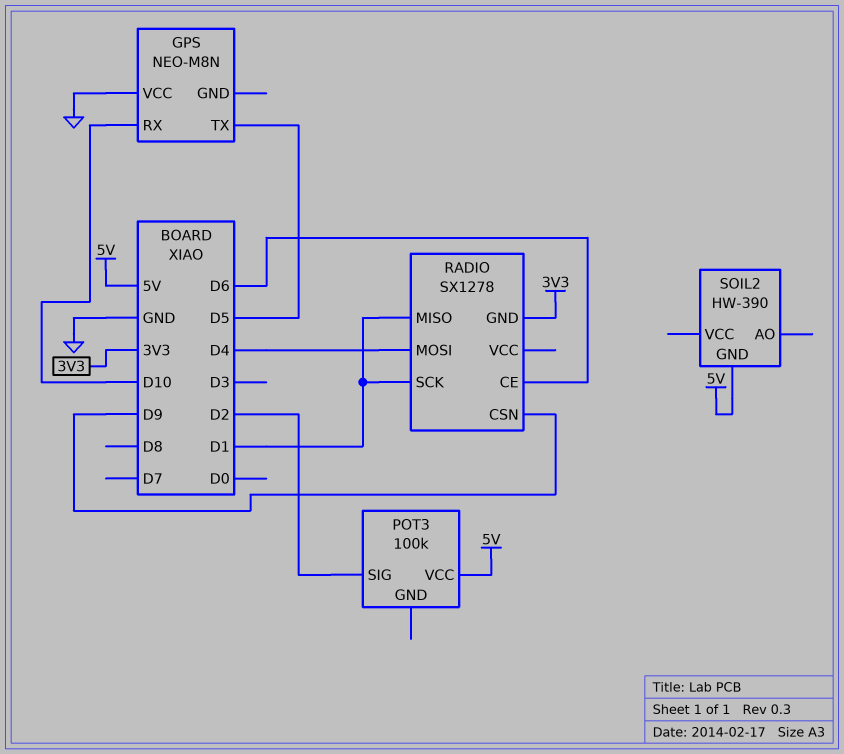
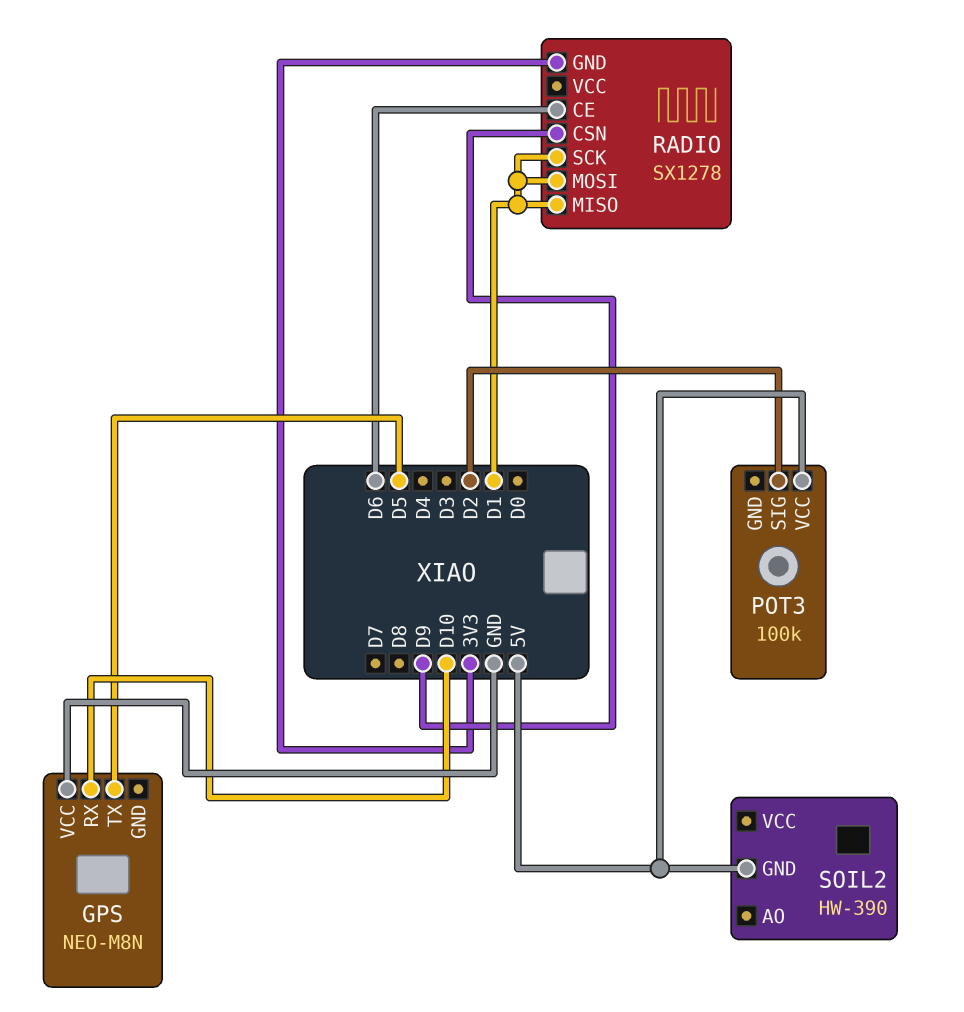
RADIO pin MOSI: D4 -> D1

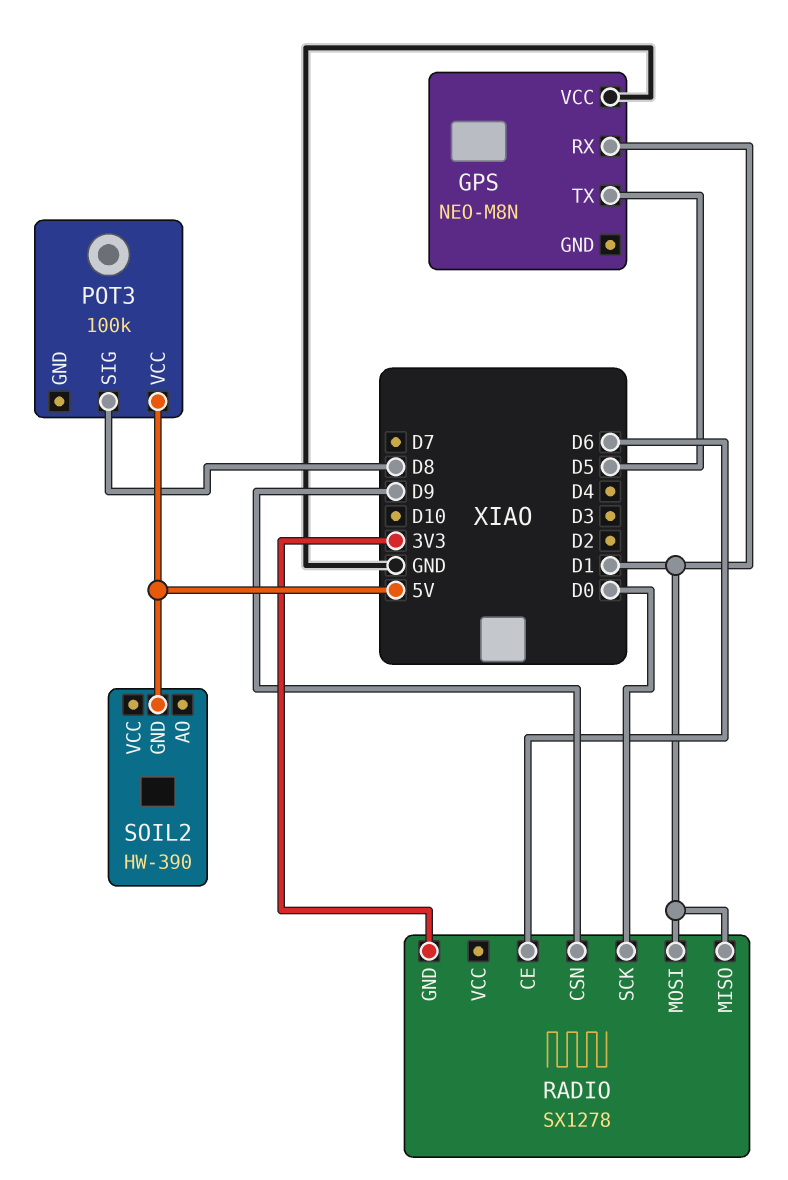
GPS pin RX: D10 -> D1
POT3 pin SIG: D2 -> D8
RADIO pin SCK: D1 -> D0

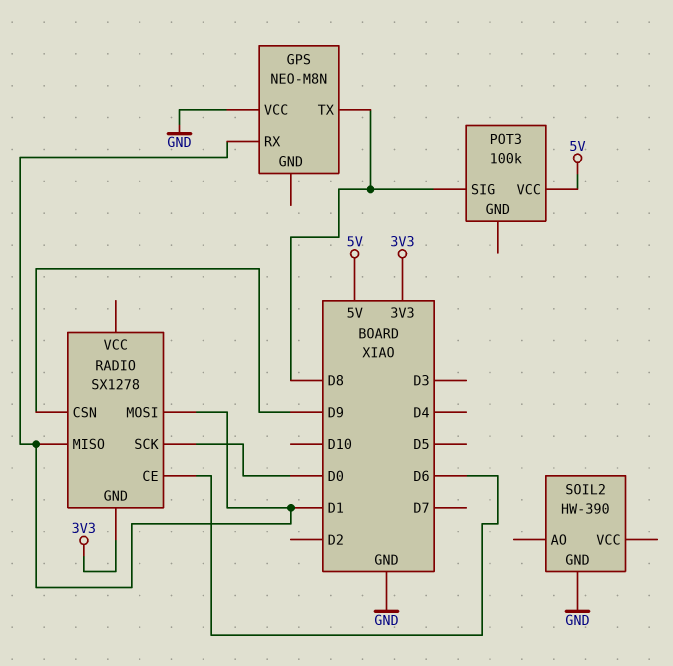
GPS pin TX: D5 -> D8
SOIL2 pin GND: 5V -> GND

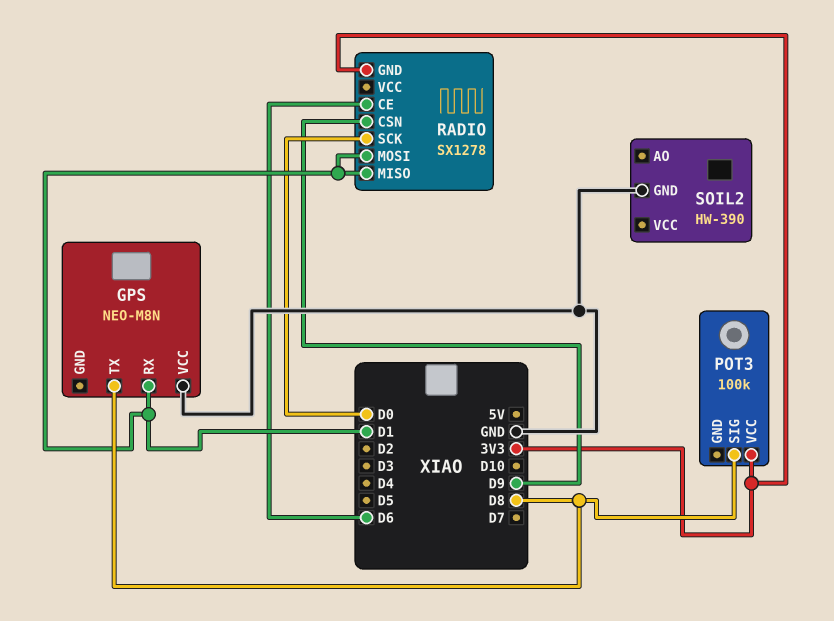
POT3 pin VCC: 5V -> 3V3

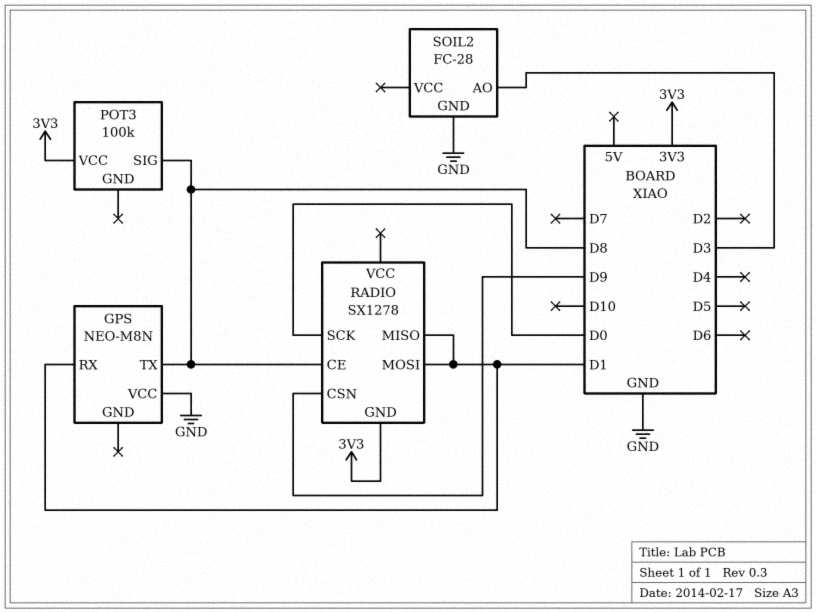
RADIO pin CE: D6 -> D8
SOIL2: HW-390 -> FC-28
SOIL2 pin AO: none -> D3

